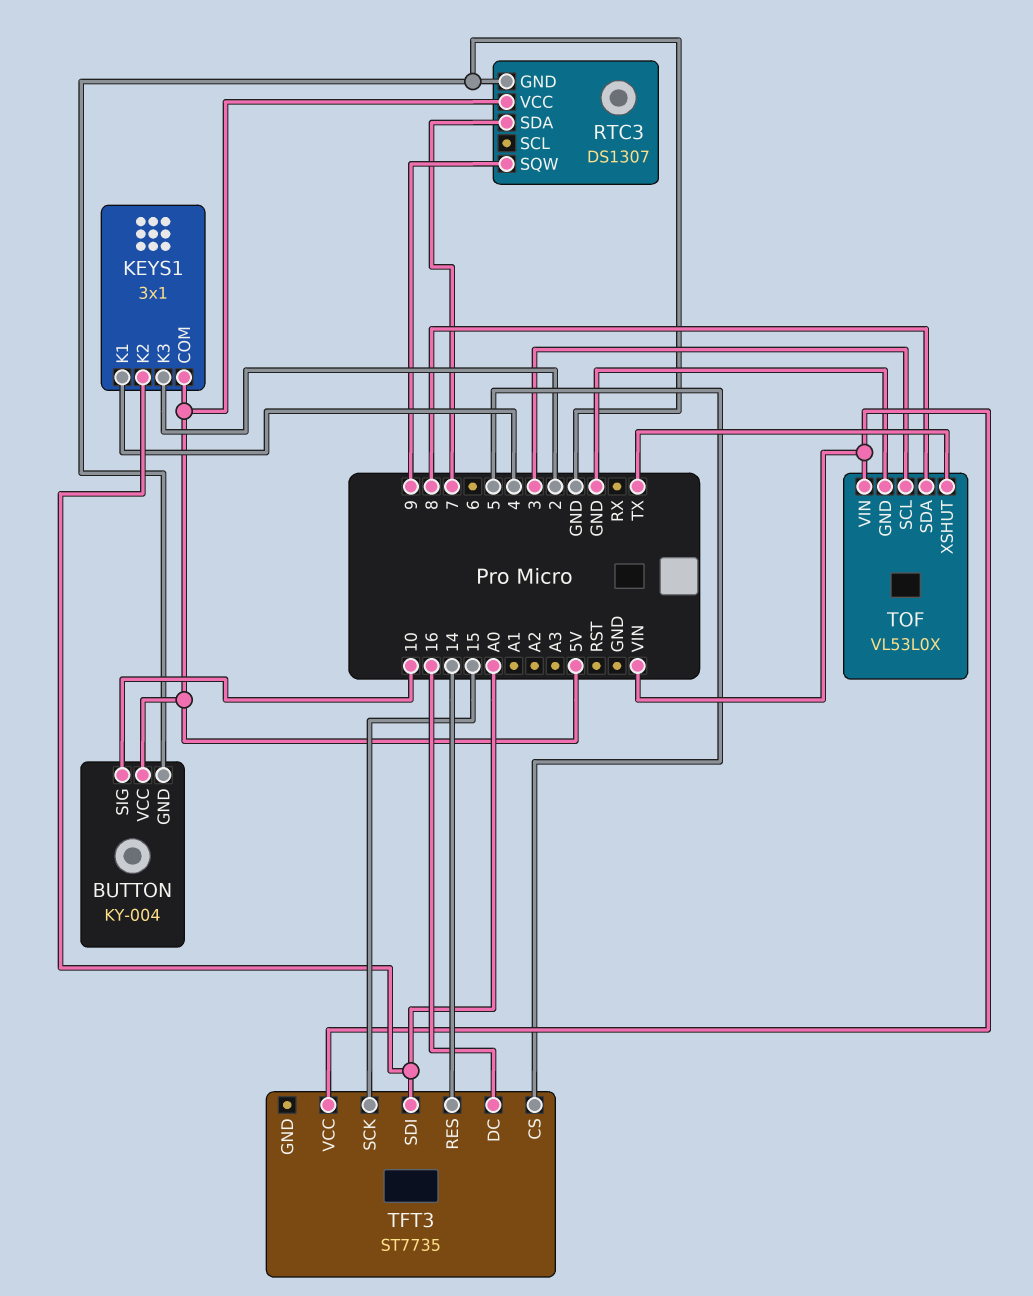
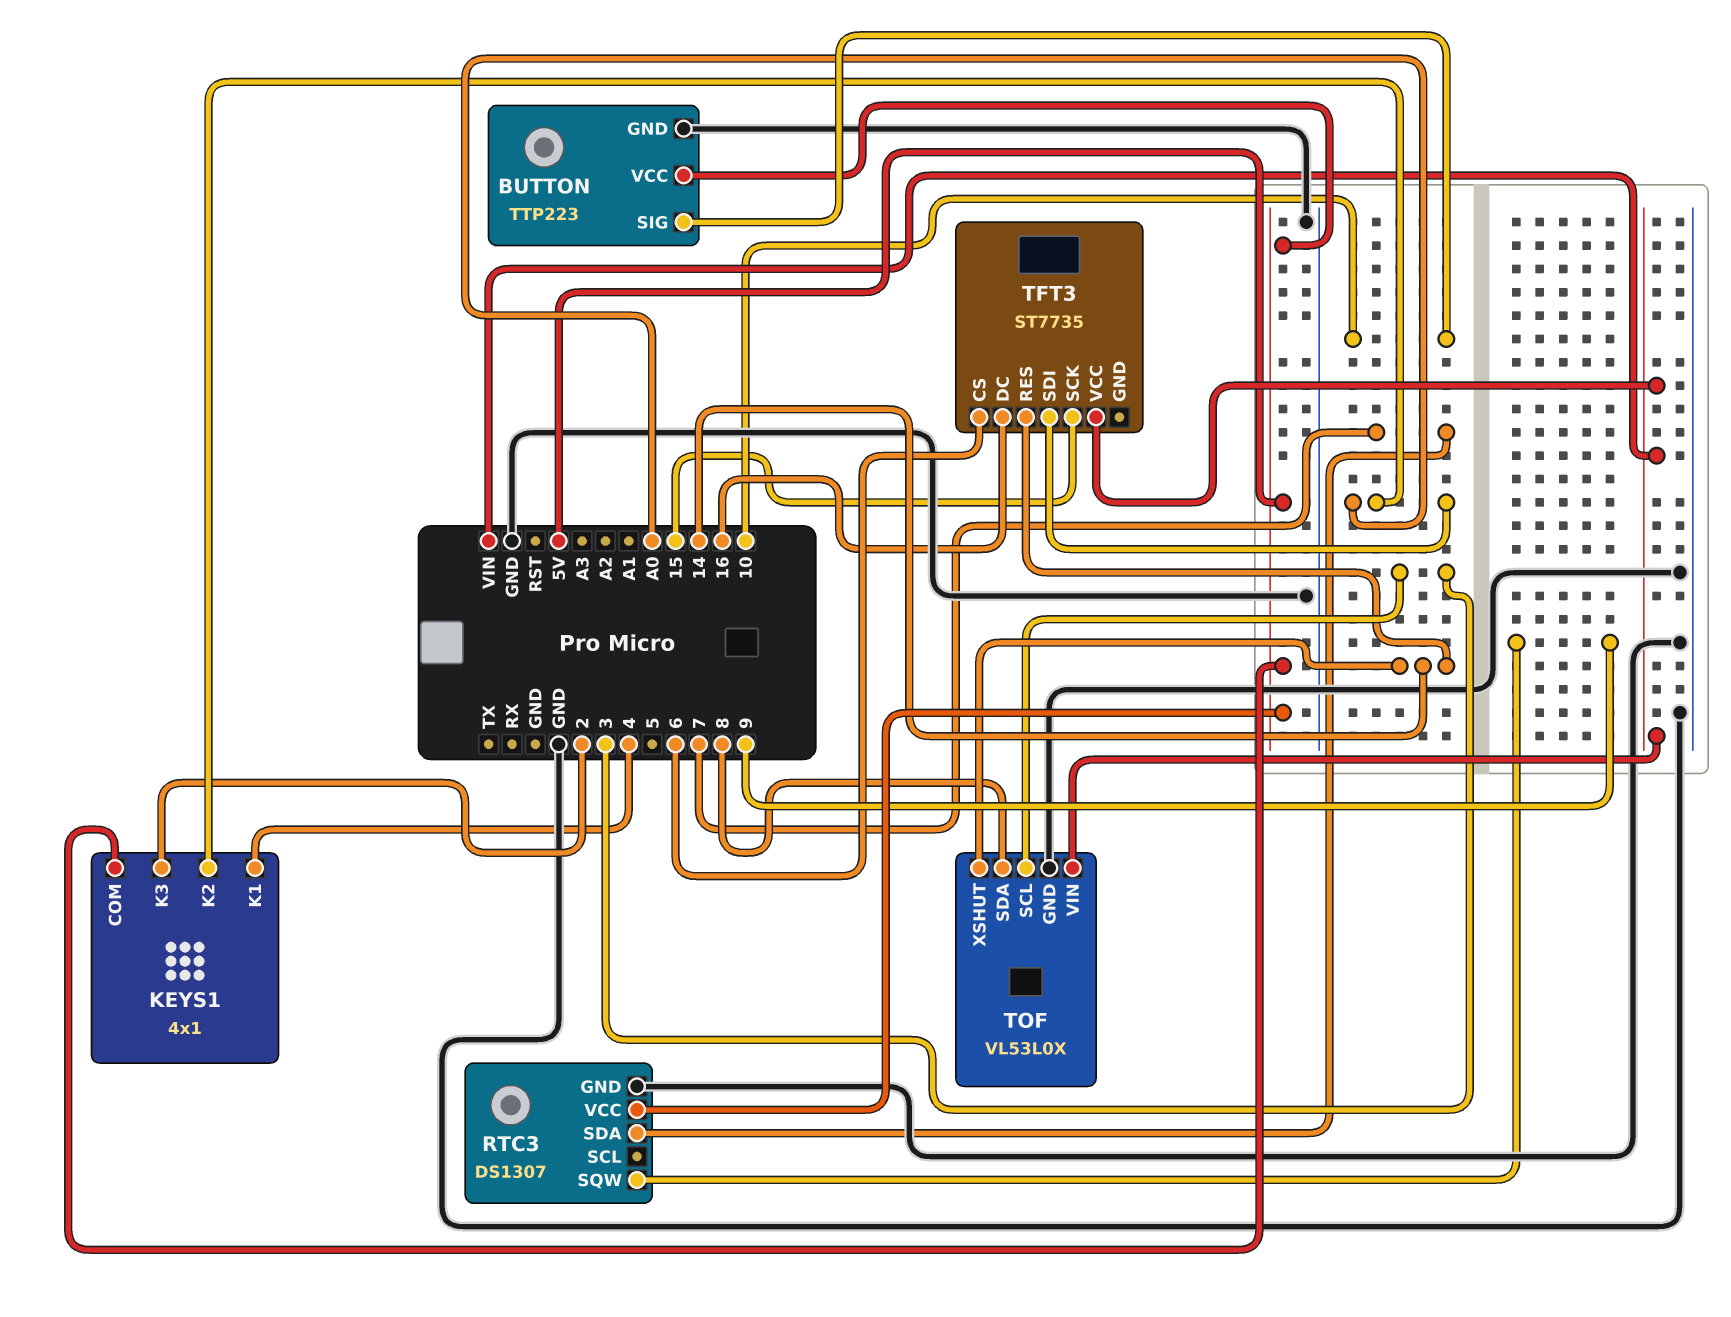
BUTTON: KY-004 -> TTP223
KEYS1: 3x1 -> 4x1
TFT3 pin CS: 5 -> 6
TOF pin XSHUT: TX -> 14

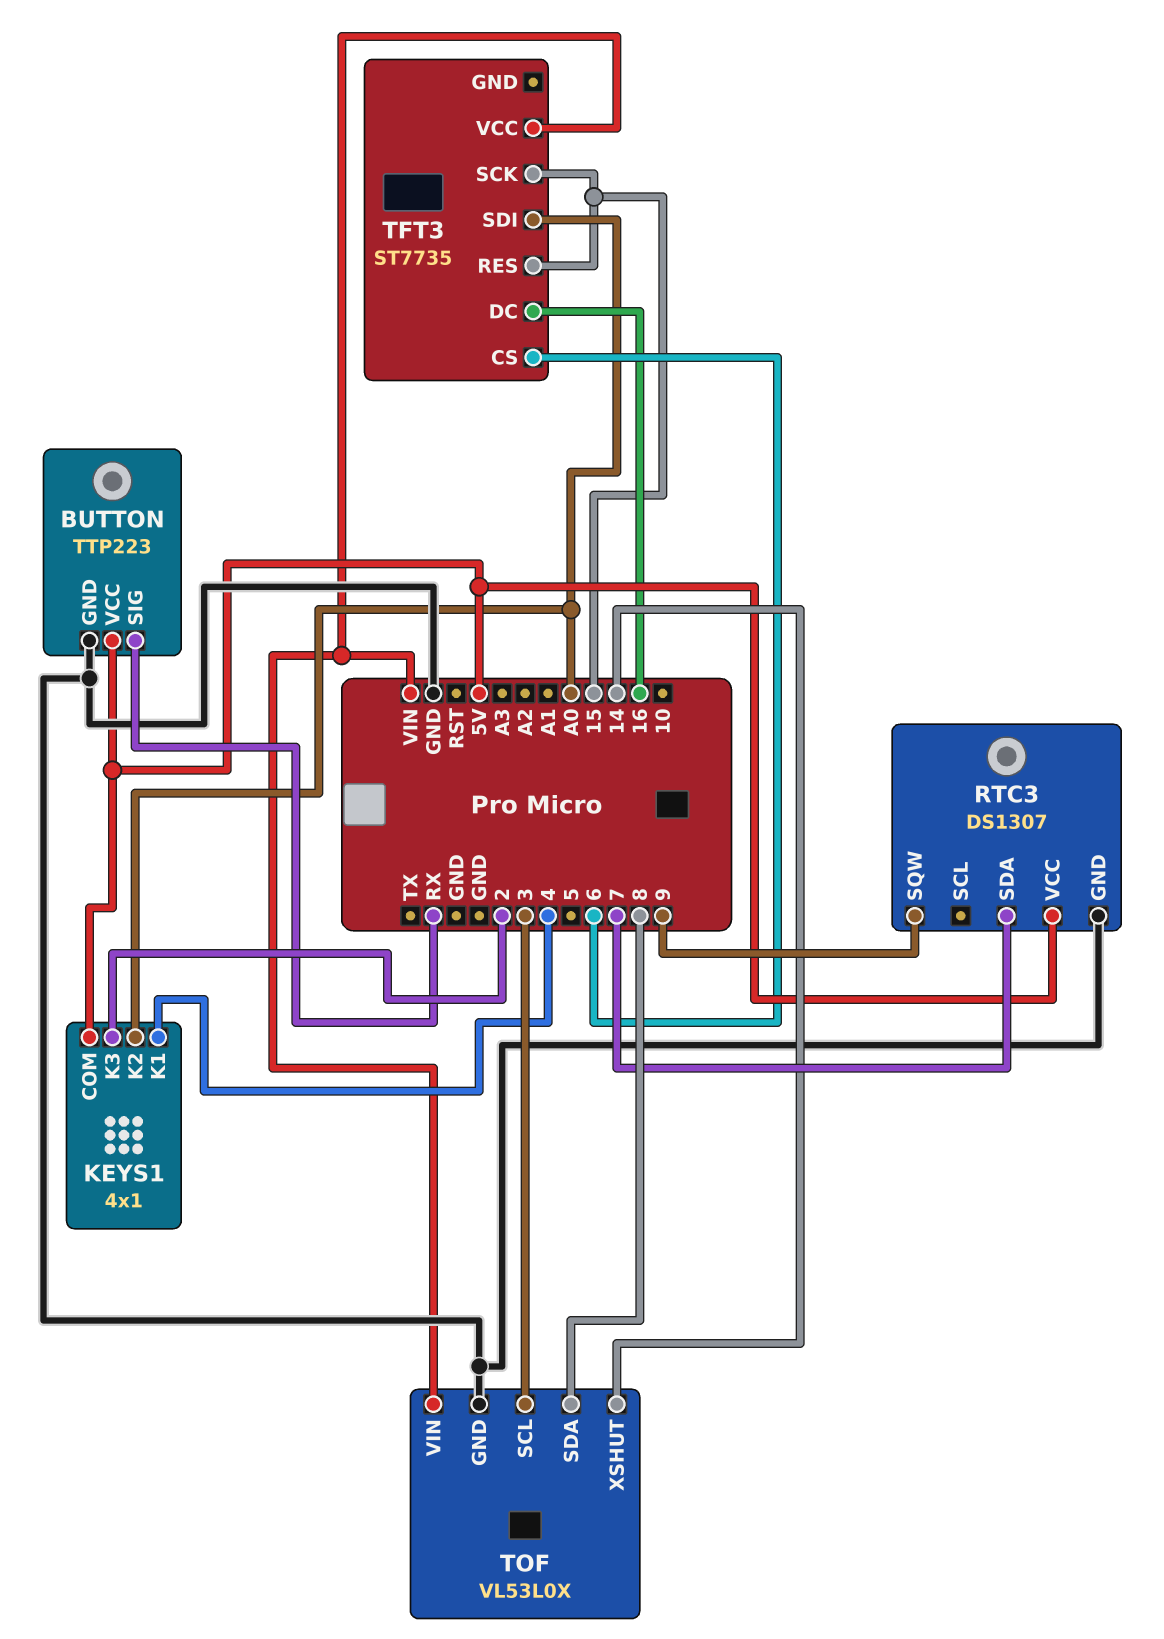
BUTTON pin SIG: 10 -> RX
TFT3 pin RES: 14 -> 15

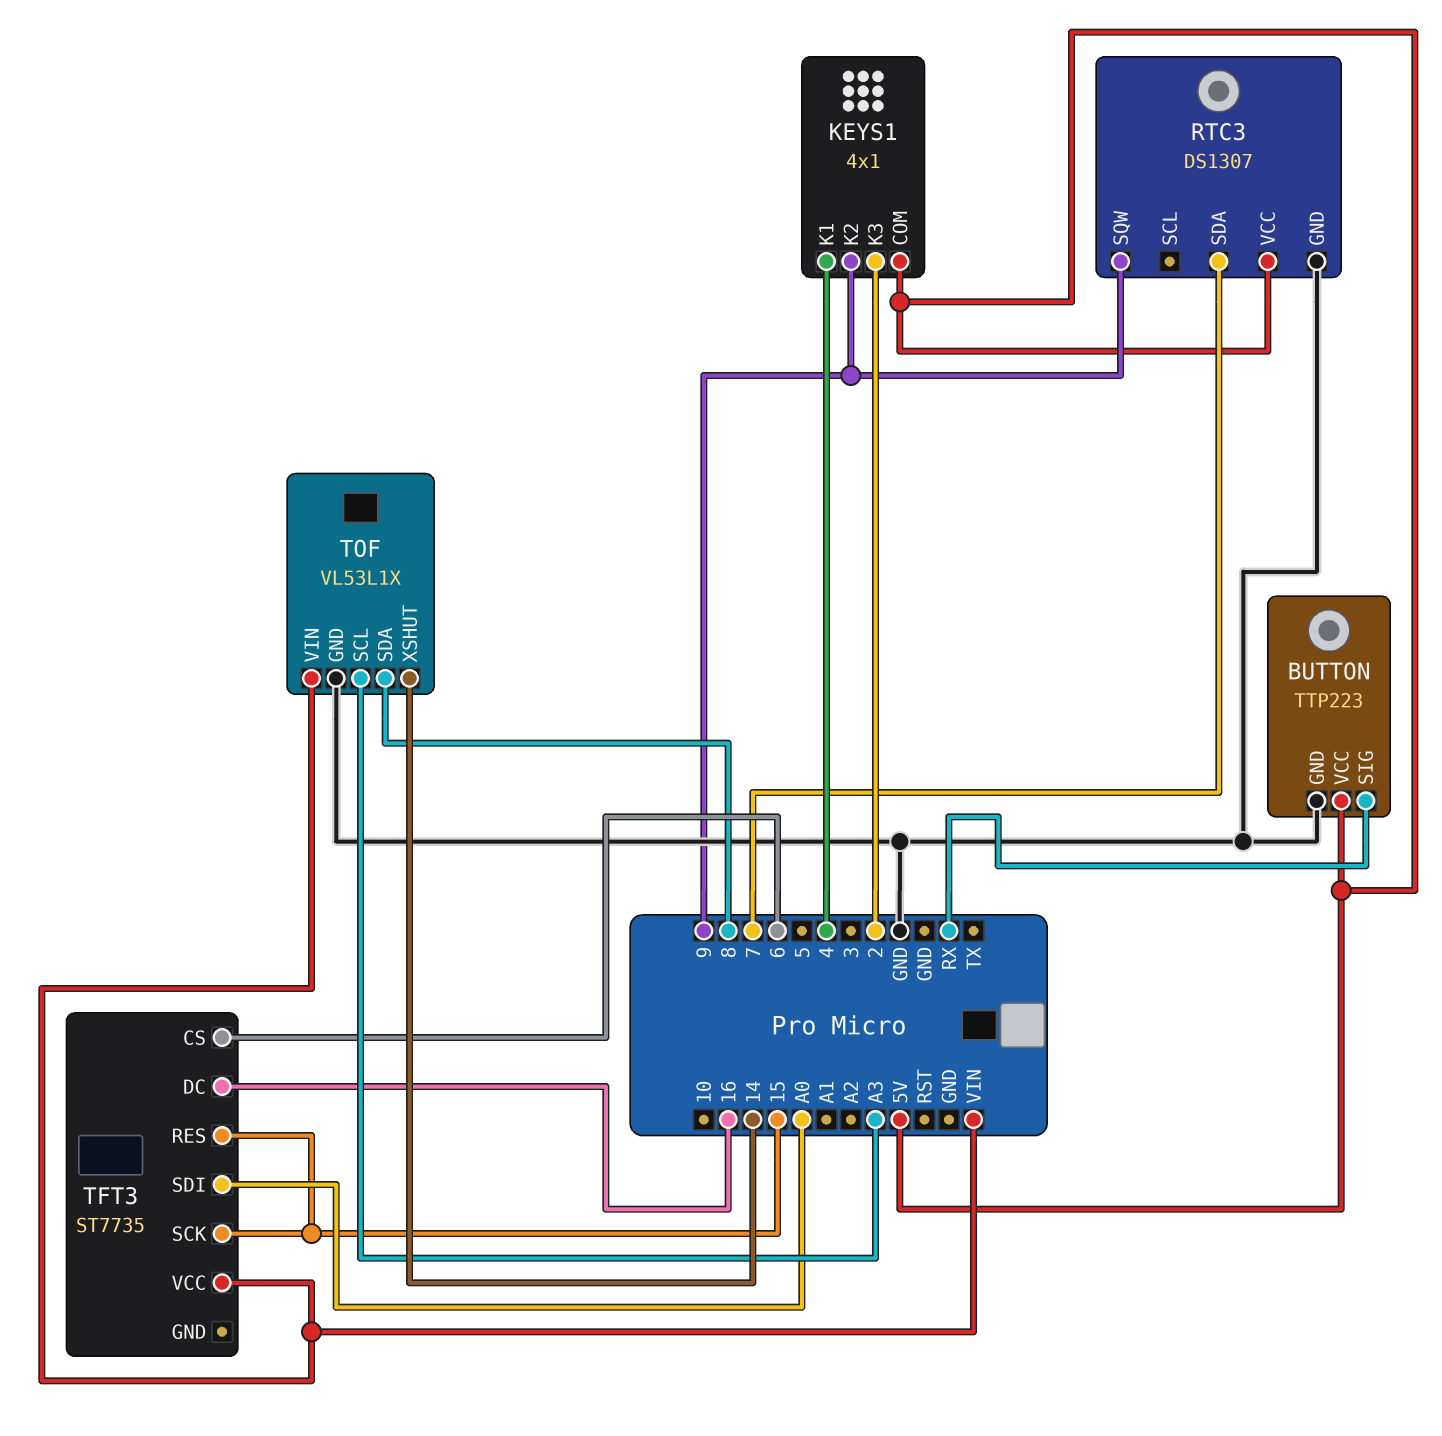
KEYS1 pin K2: A0 -> 9
TOF: VL53L0X -> VL53L1X
TOF pin SCL: 3 -> A3

